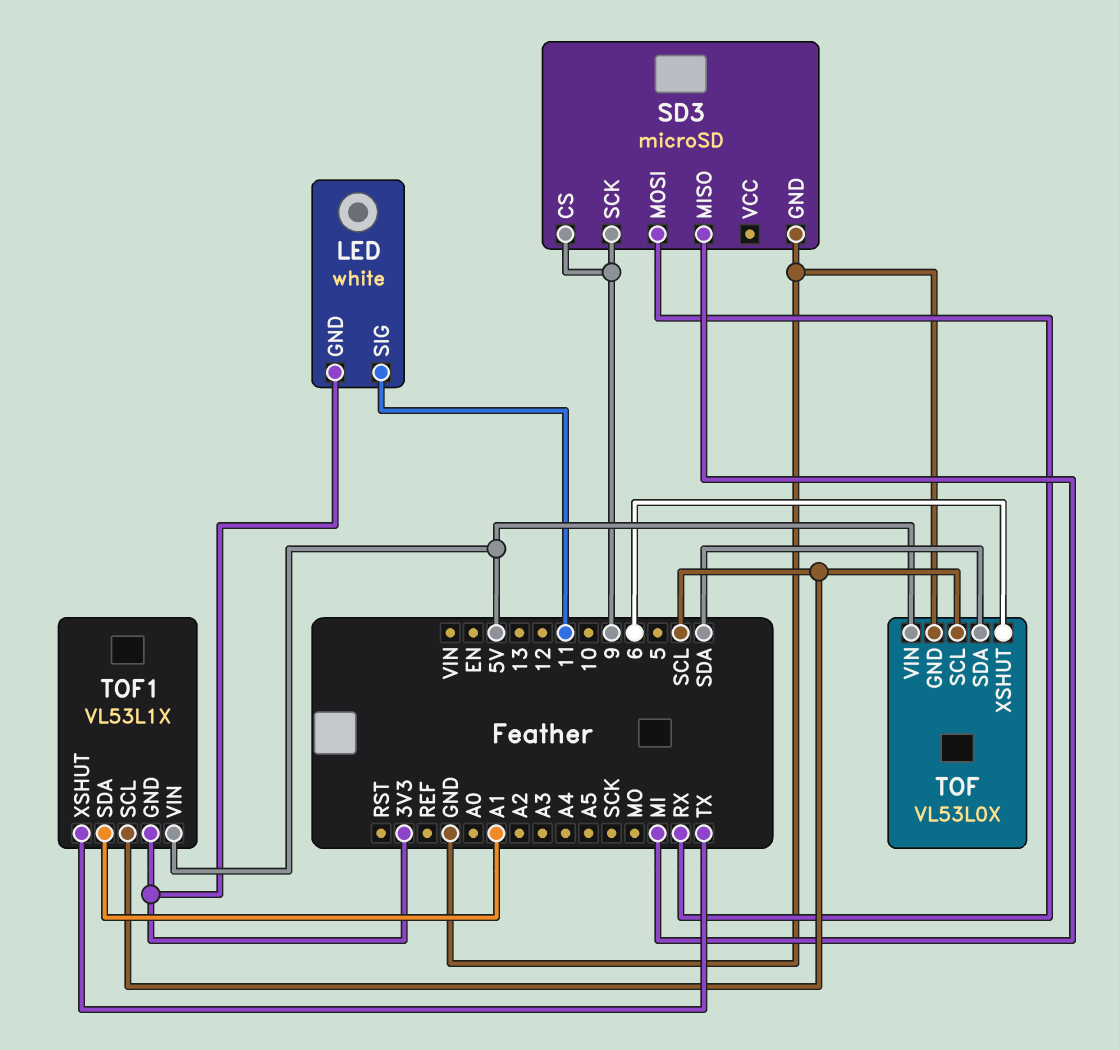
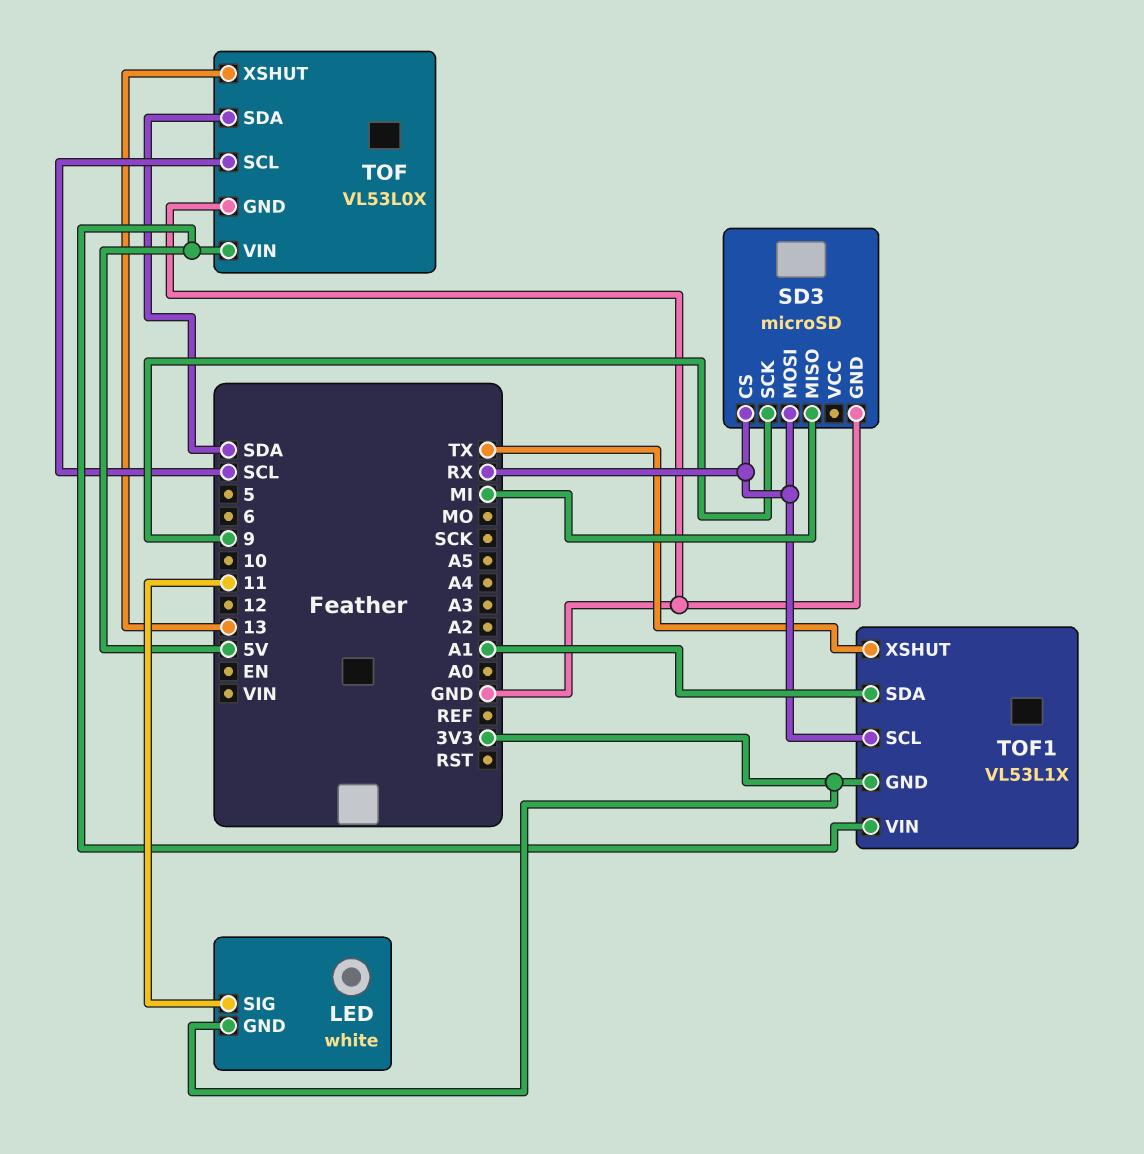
SD3 pin CS: 9 -> RX
TOF pin XSHUT: 6 -> 13
TOF1 pin SCL: SCL -> RX

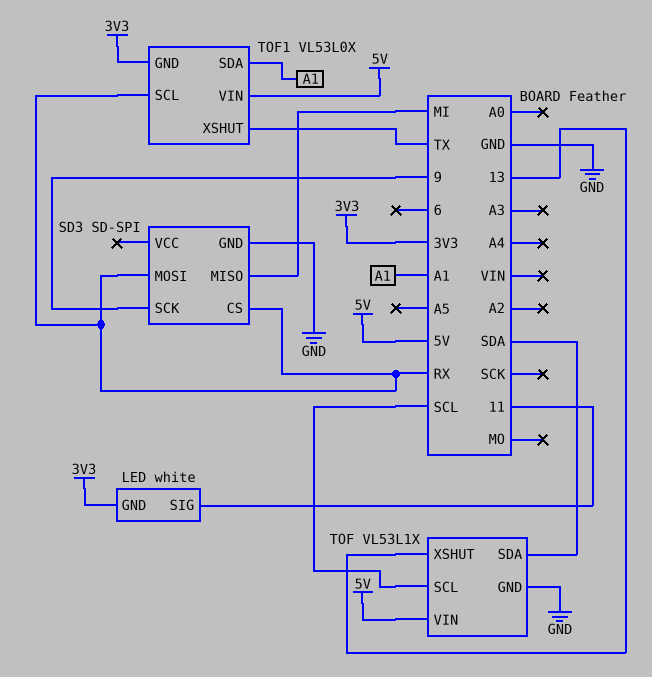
SD3: microSD -> SD-SPI
TOF: VL53L0X -> VL53L1X
TOF1: VL53L1X -> VL53L0X

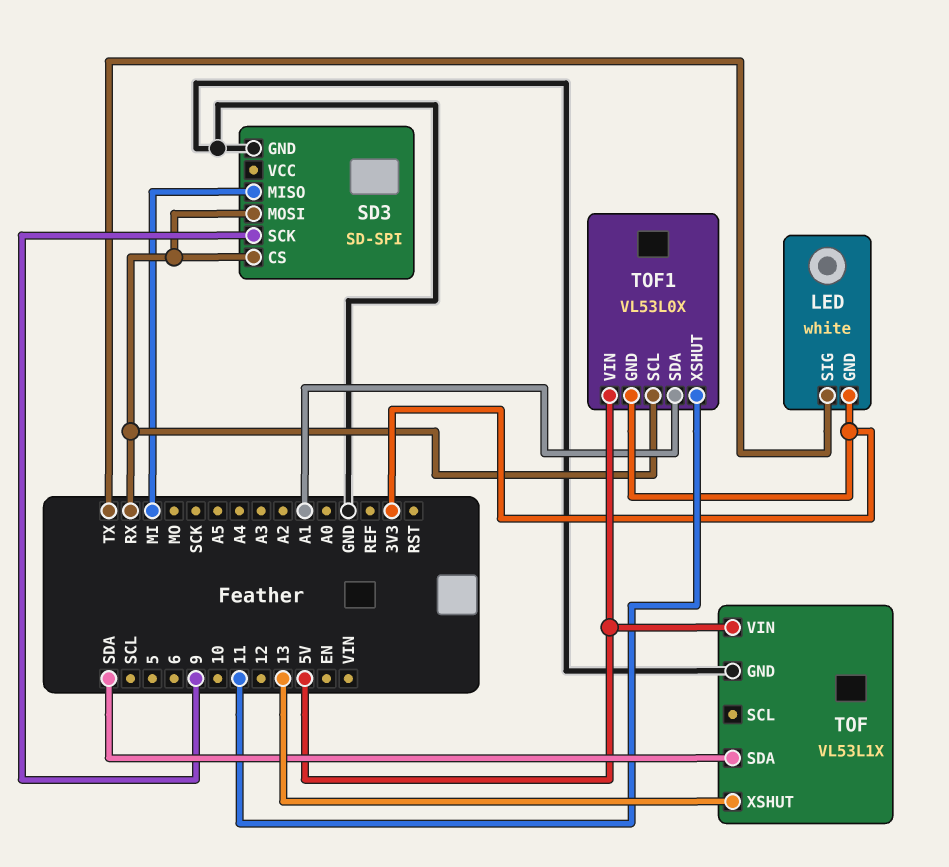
LED pin SIG: 11 -> TX
TOF pin SCL: SCL -> none
TOF1 pin XSHUT: TX -> 11

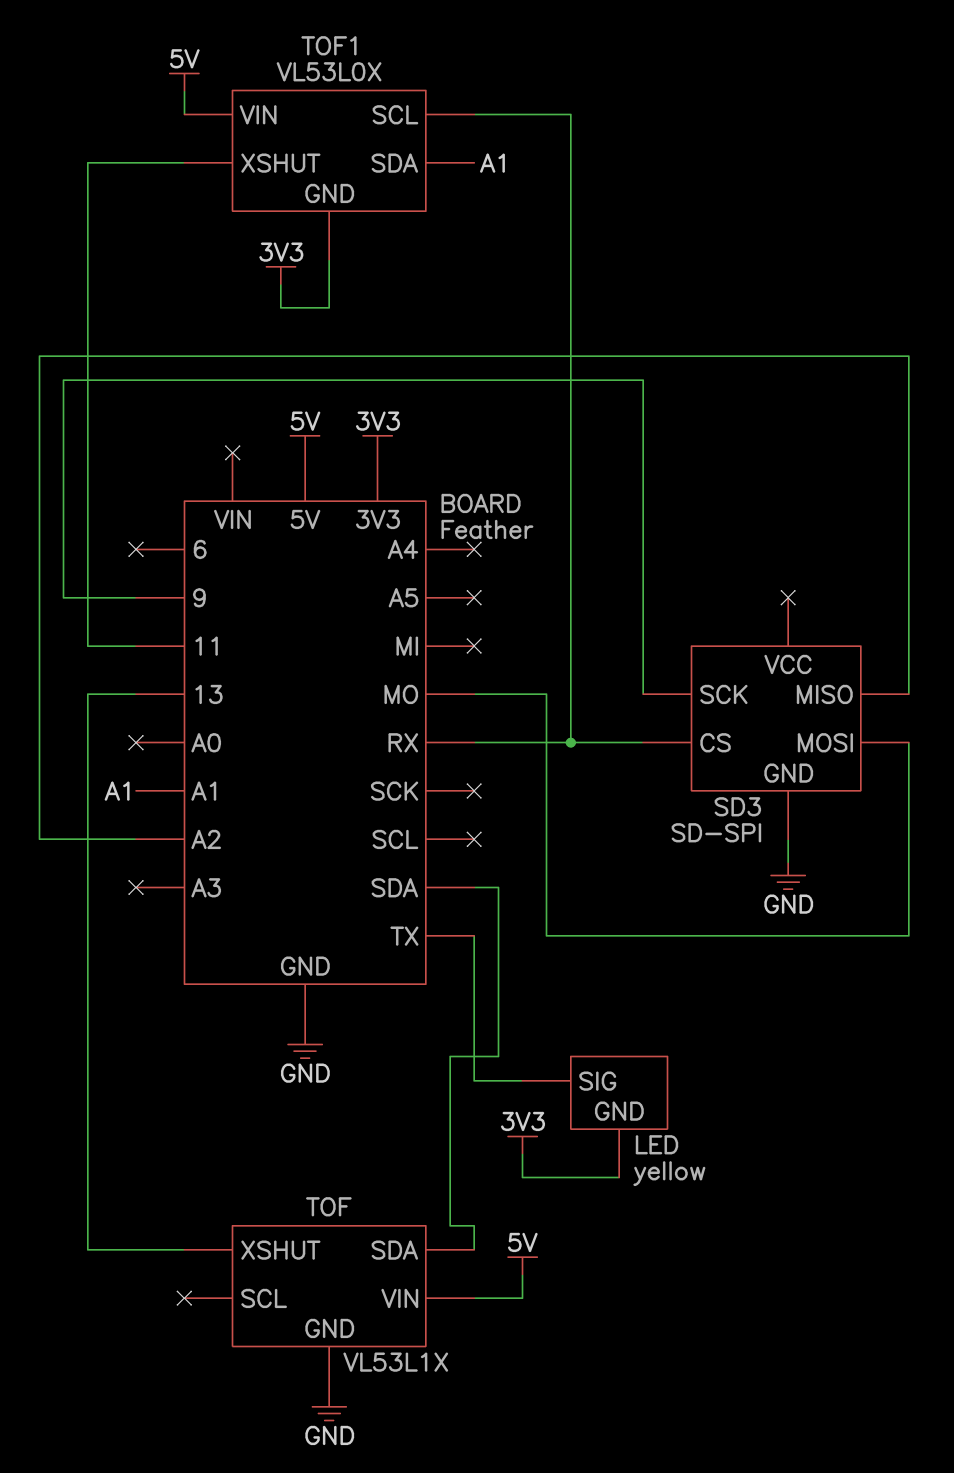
LED: white -> yellow
SD3 pin MISO: MI -> A2
SD3 pin MOSI: RX -> MO

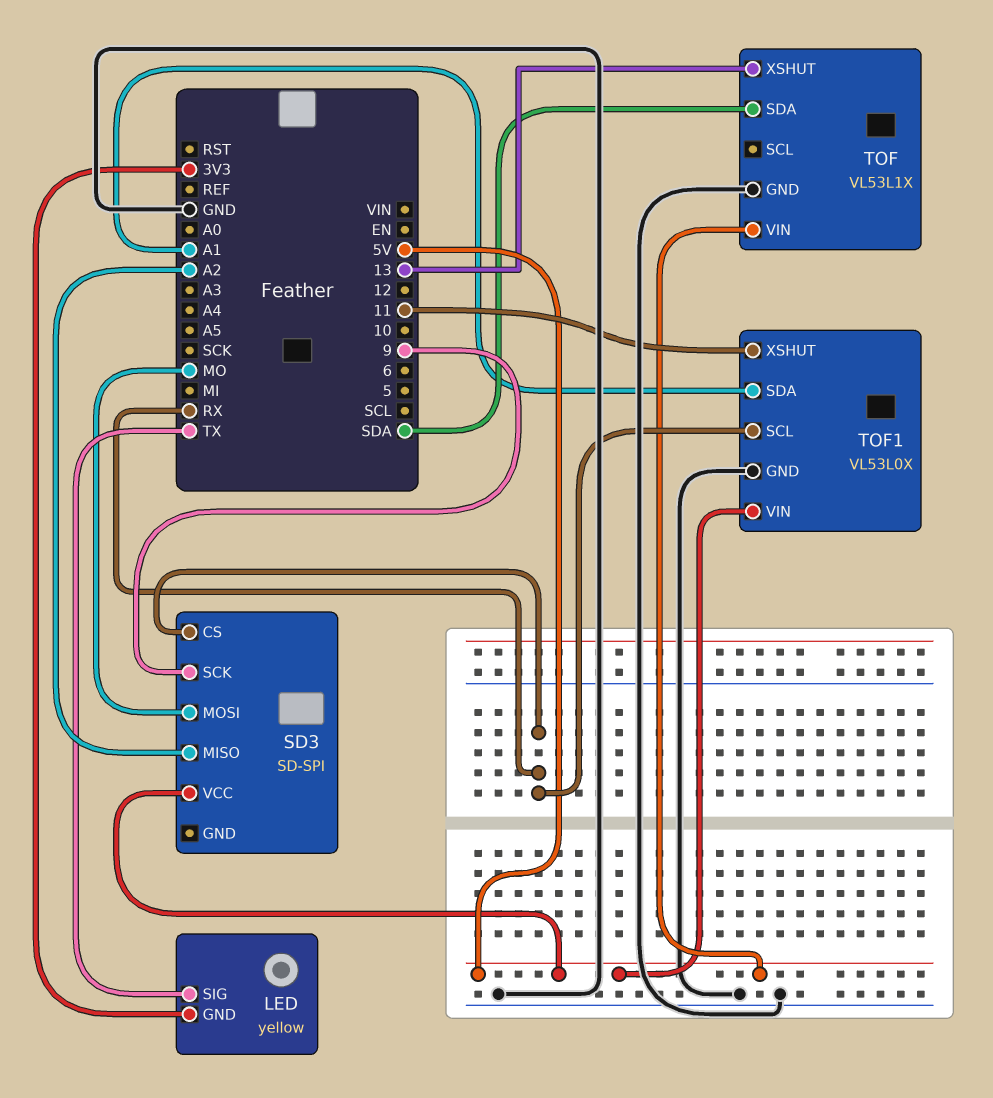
SD3 pin GND: GND -> none
SD3 pin VCC: none -> 5V
TOF1 pin GND: 3V3 -> GND

